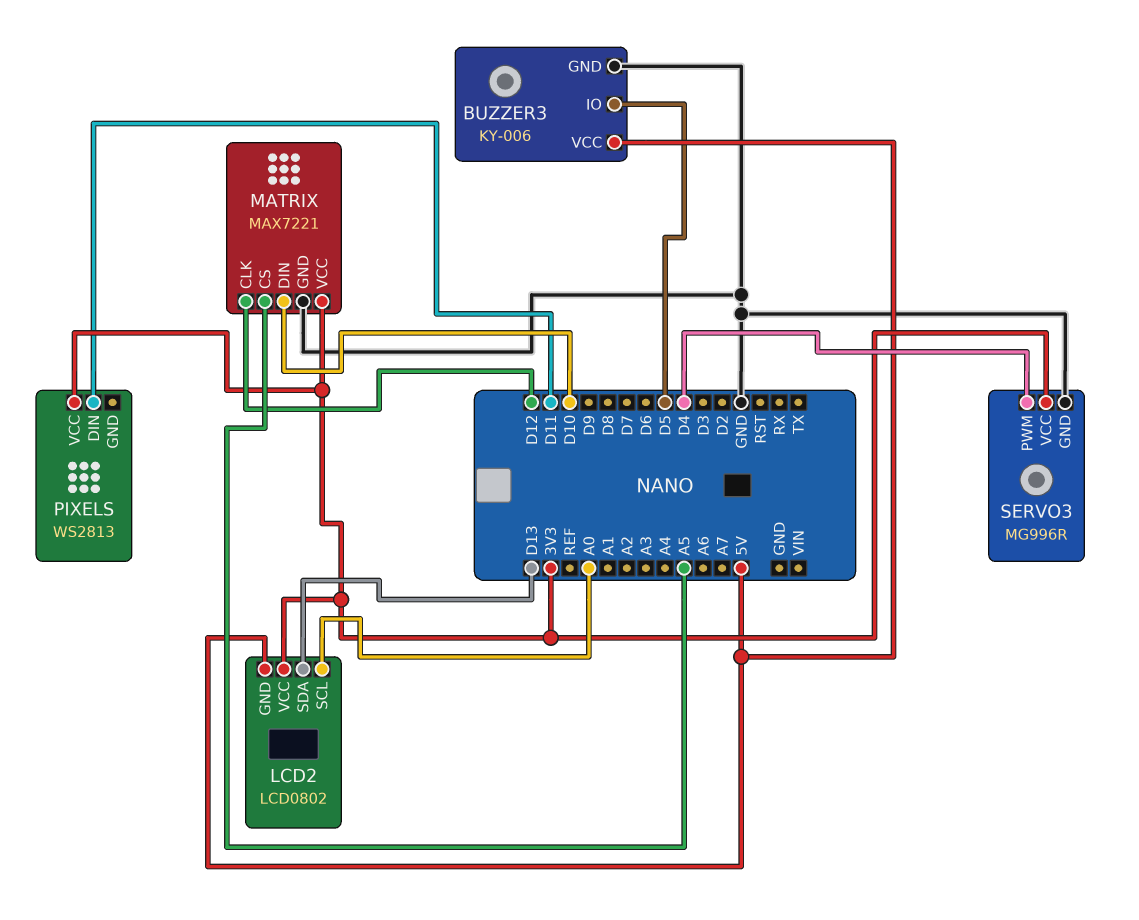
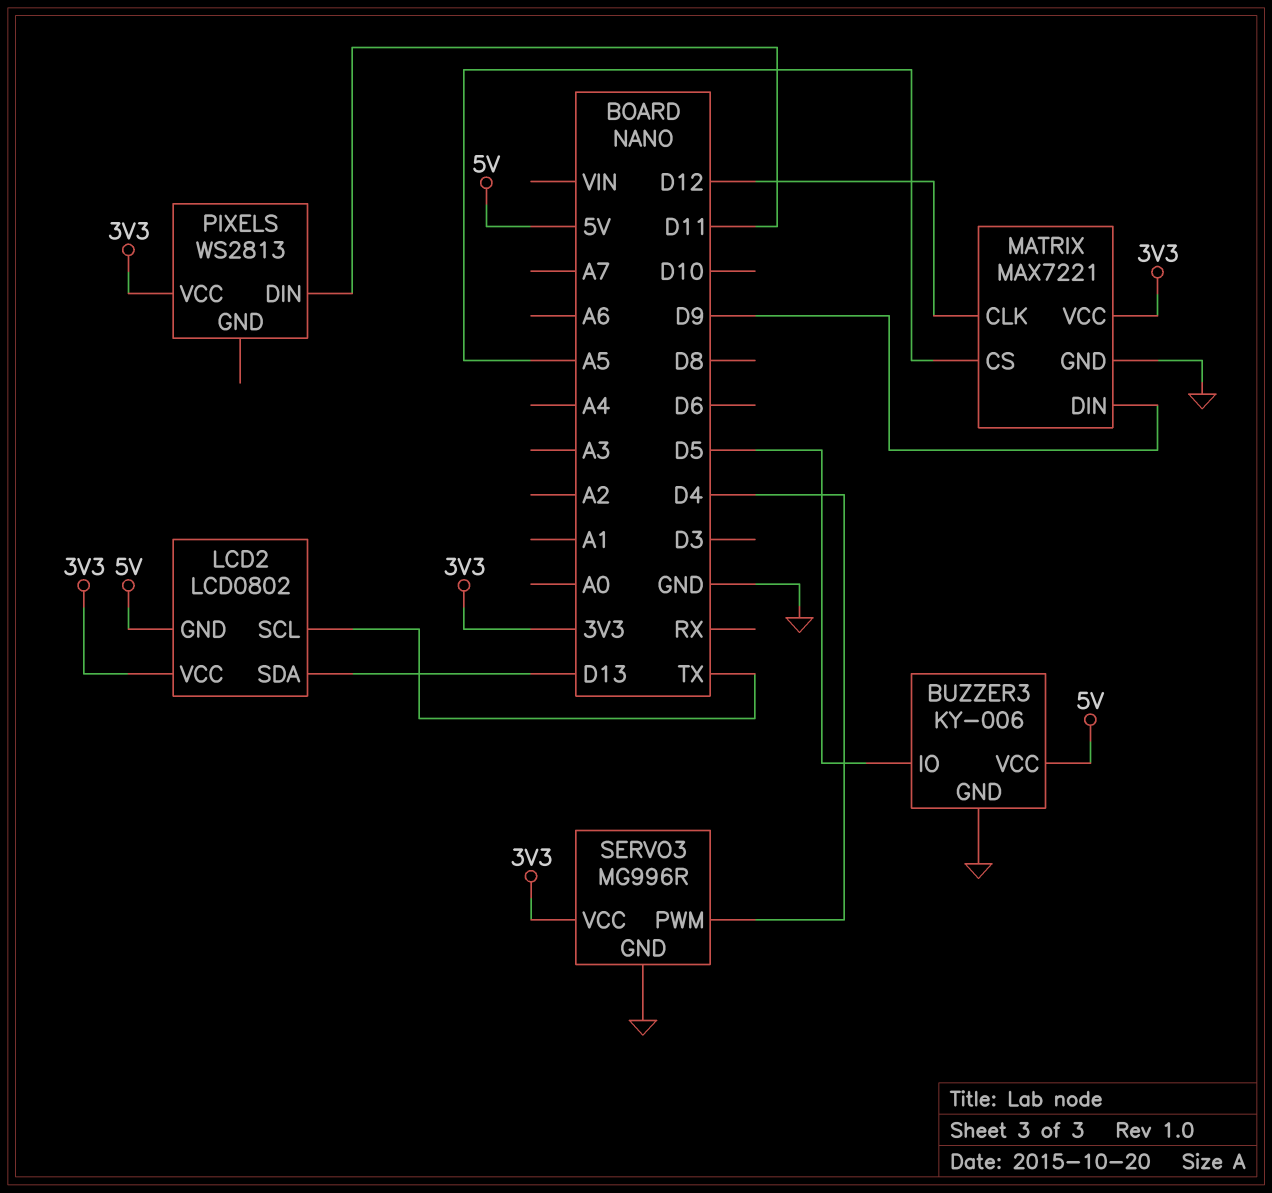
LCD2 pin SCL: A0 -> TX
MATRIX pin DIN: D10 -> D9

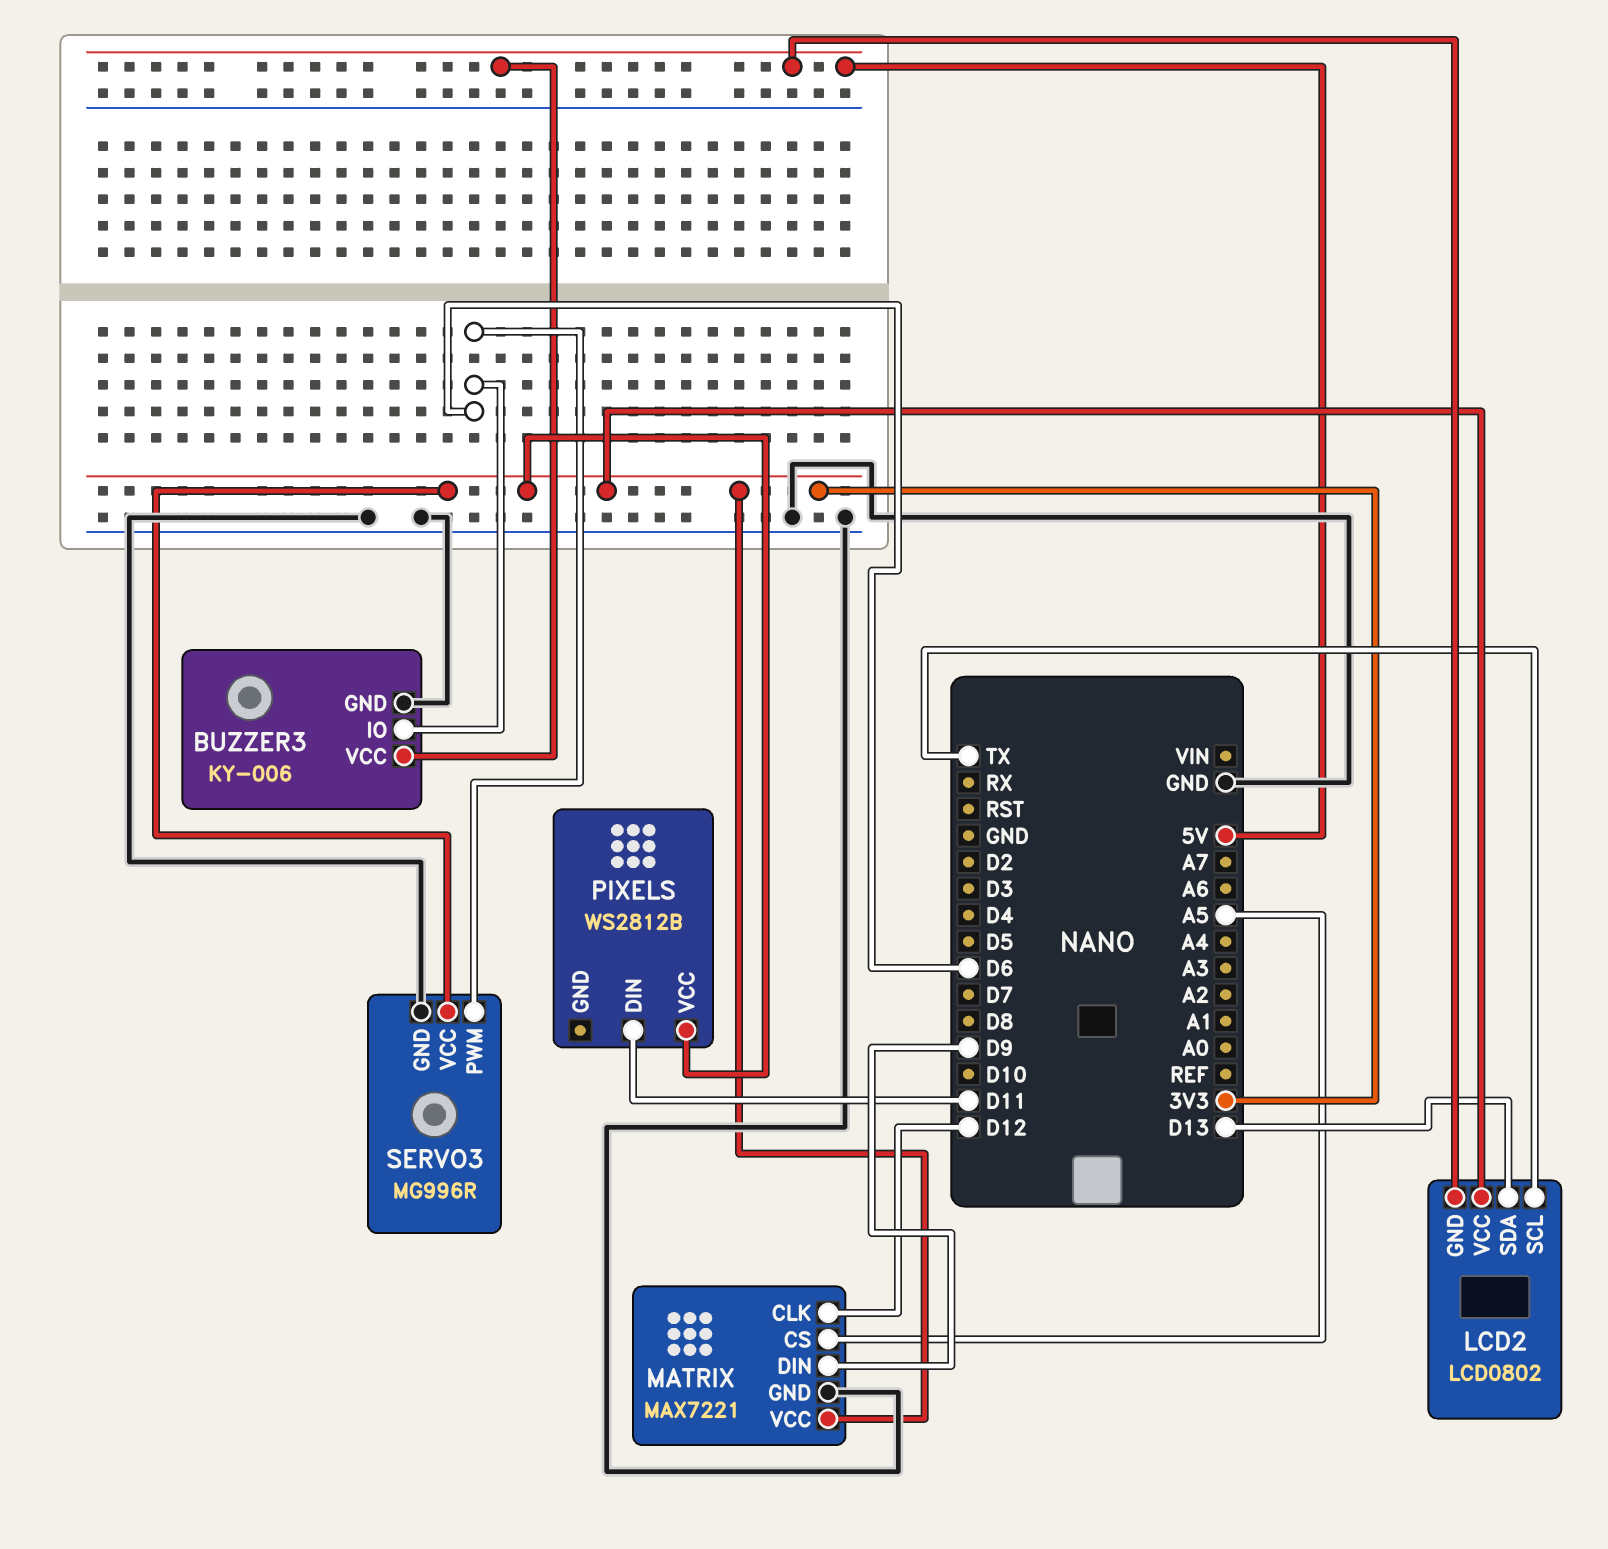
BUZZER3 pin IO: D5 -> D6
PIXELS: WS2813 -> WS2812B
SERVO3 pin PWM: D4 -> D6

